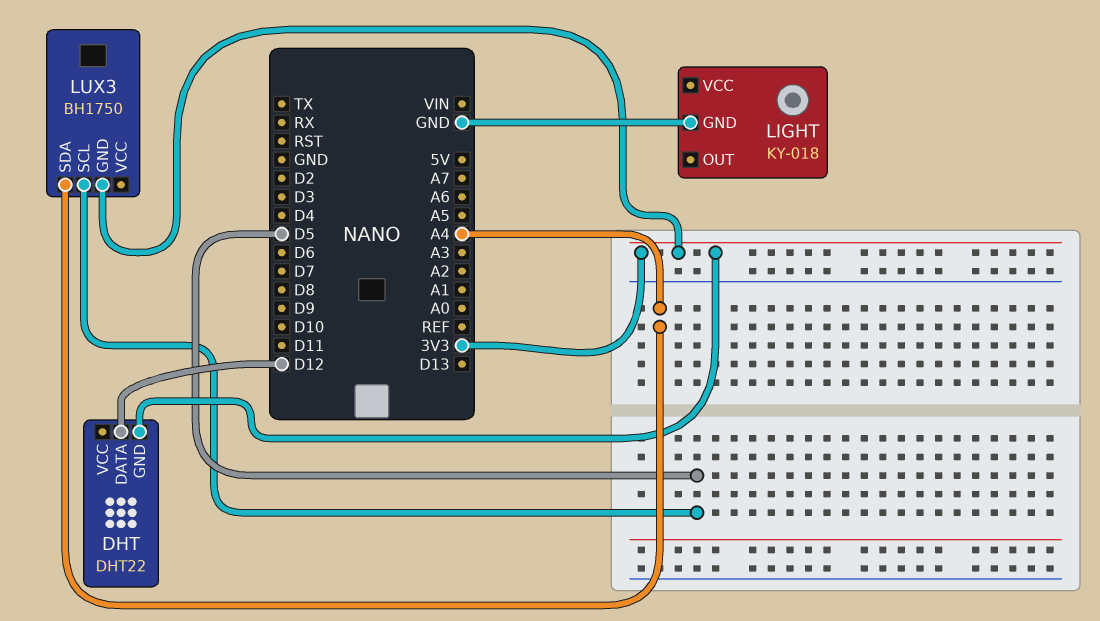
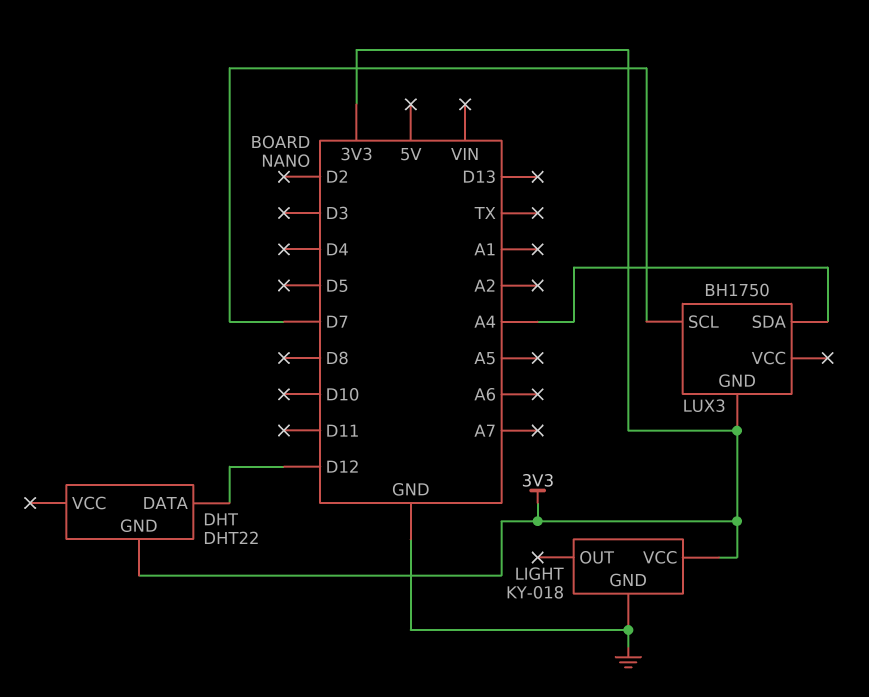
LIGHT pin VCC: none -> 3V3
LUX3 pin SCL: D5 -> D7

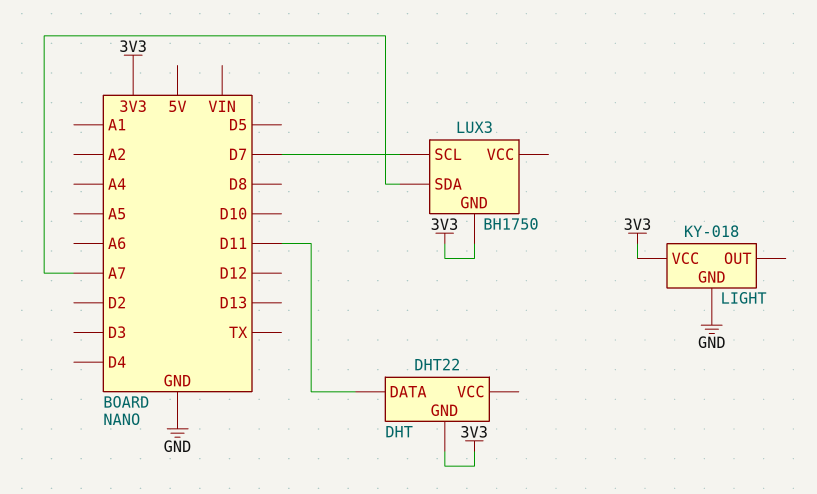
DHT pin DATA: D12 -> D11
LUX3 pin SDA: A4 -> A7

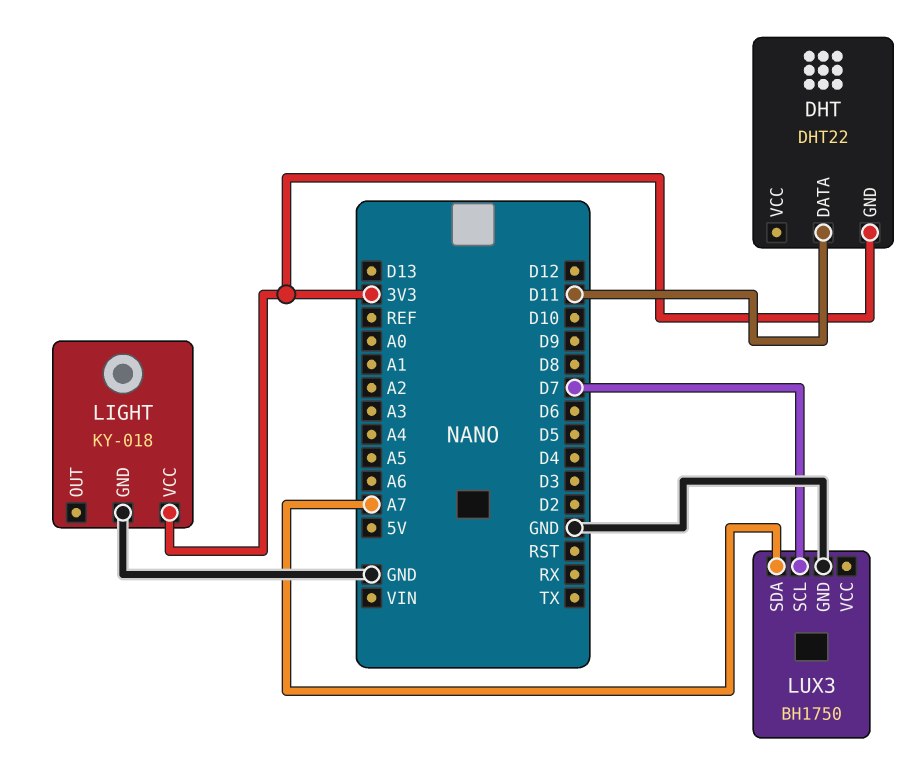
LUX3 pin GND: 3V3 -> GND

